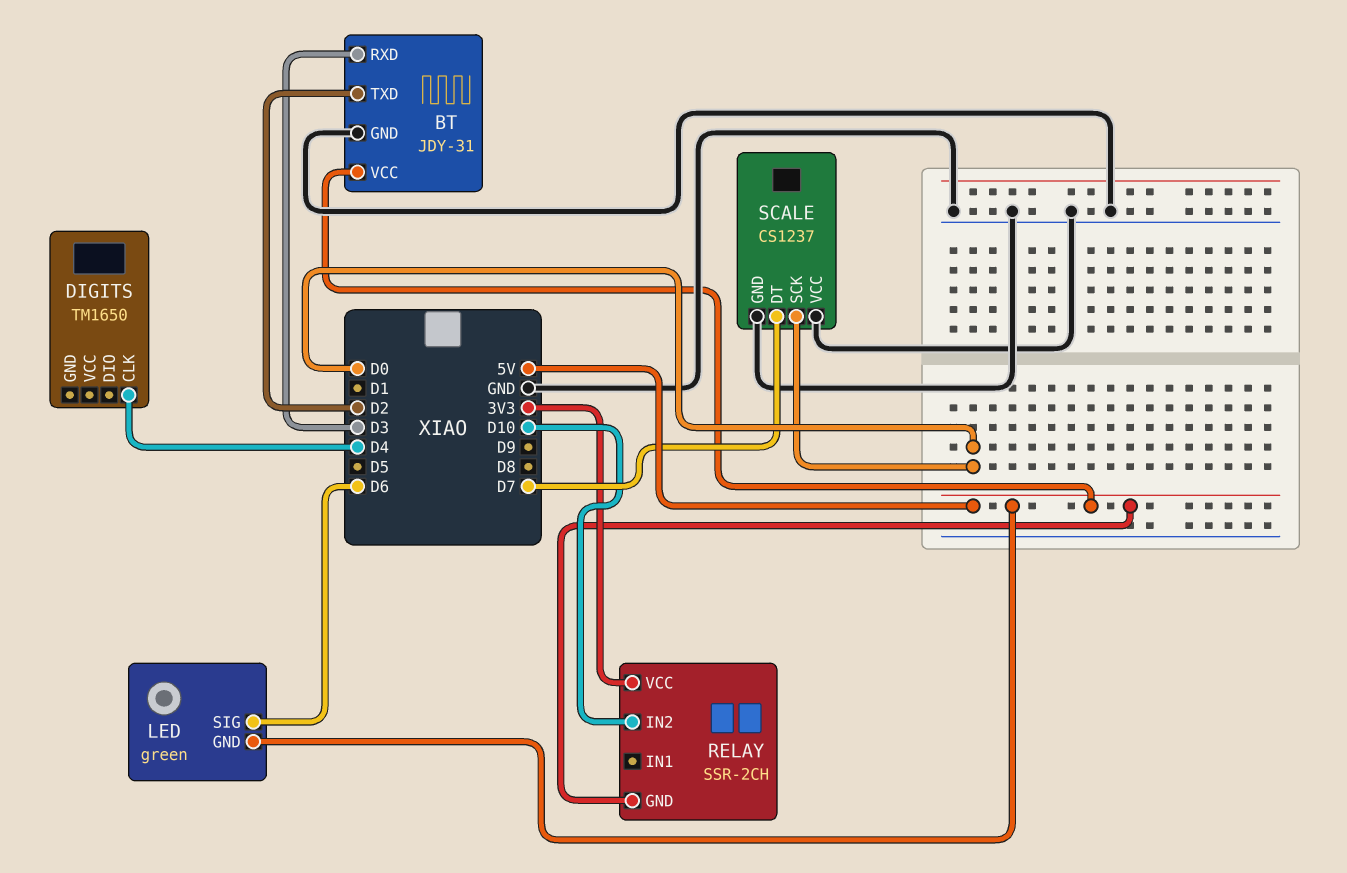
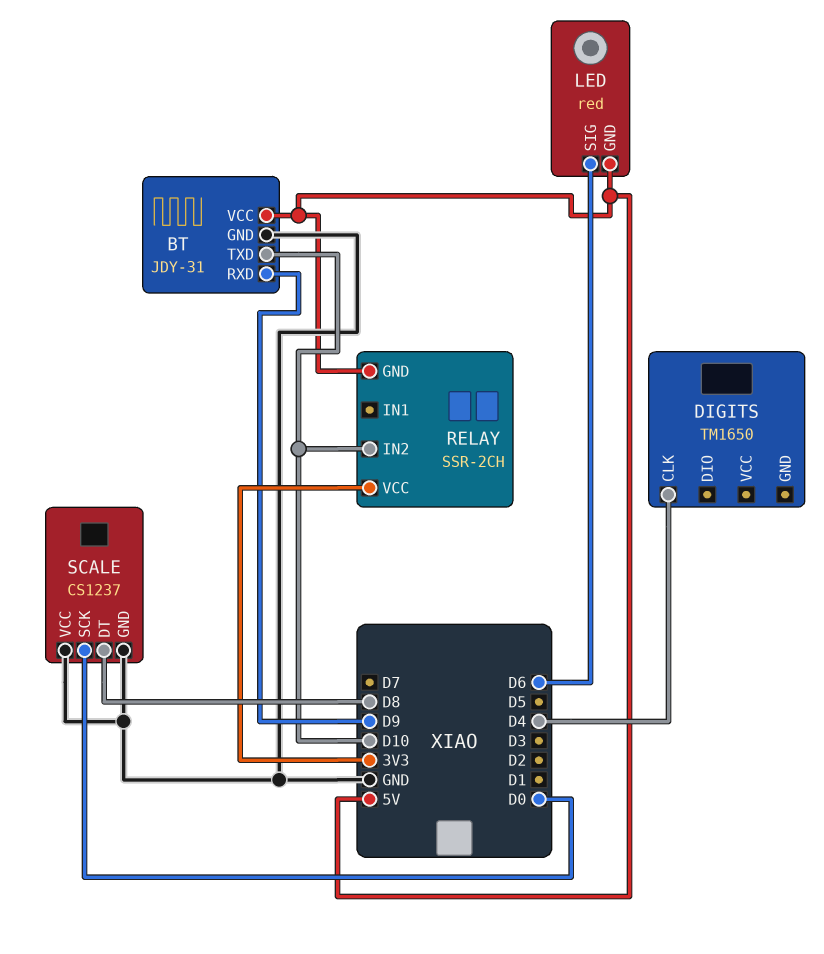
BT pin RXD: D3 -> D9
BT pin TXD: D2 -> D10
LED: green -> red
SCALE pin DT: D7 -> D8

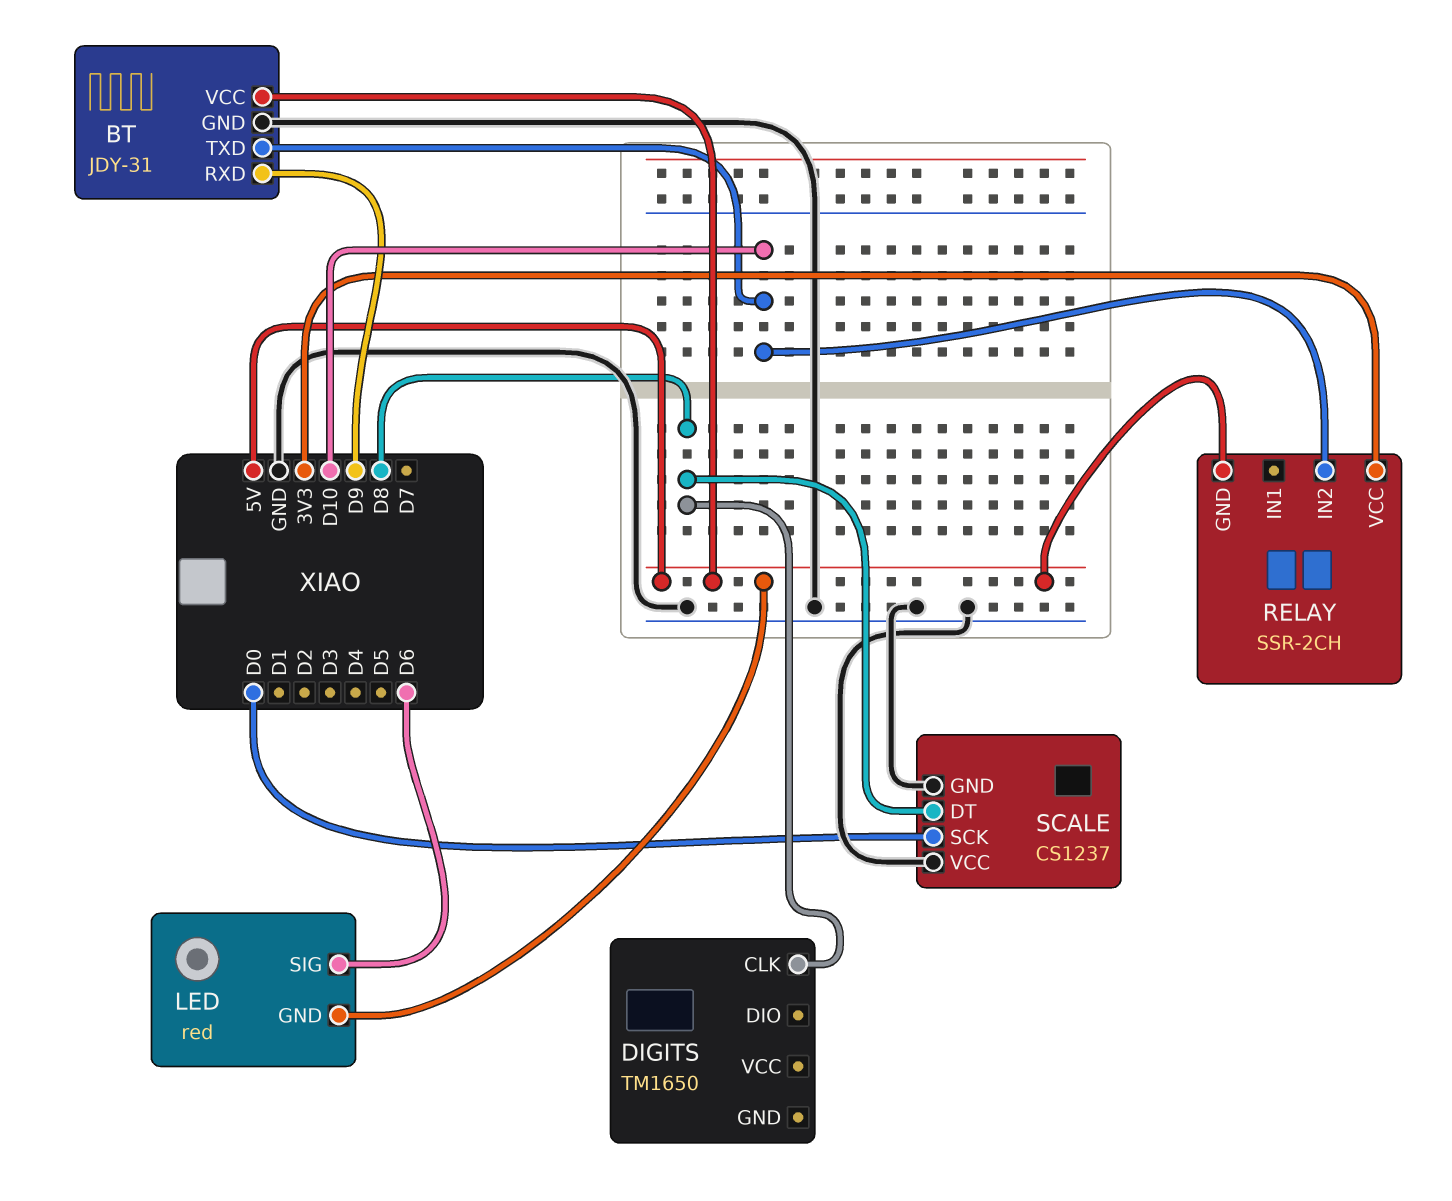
DIGITS pin CLK: D4 -> D8

